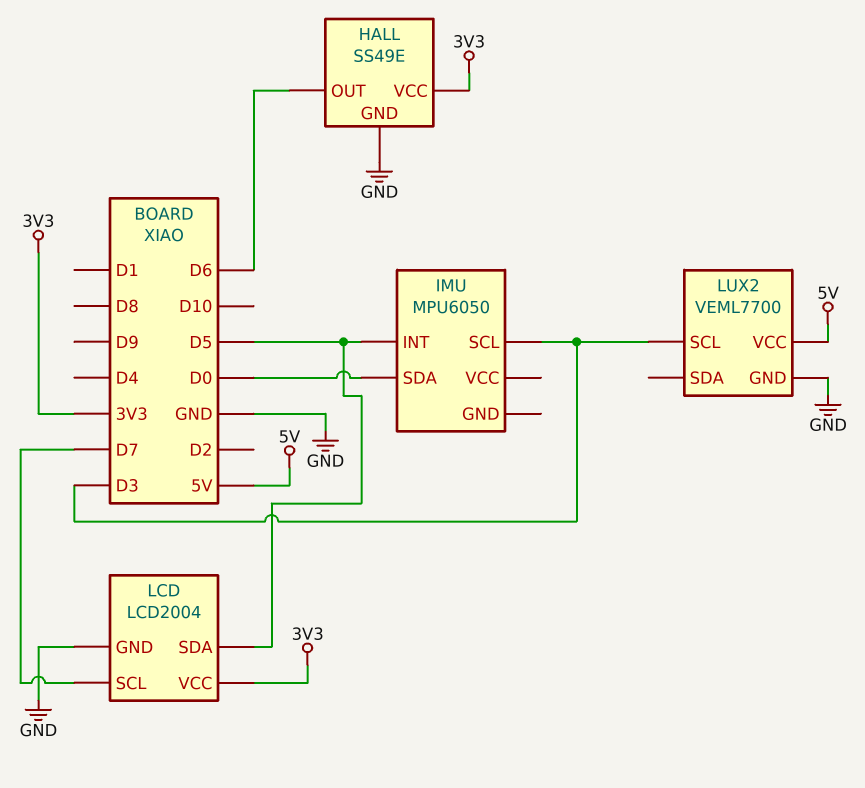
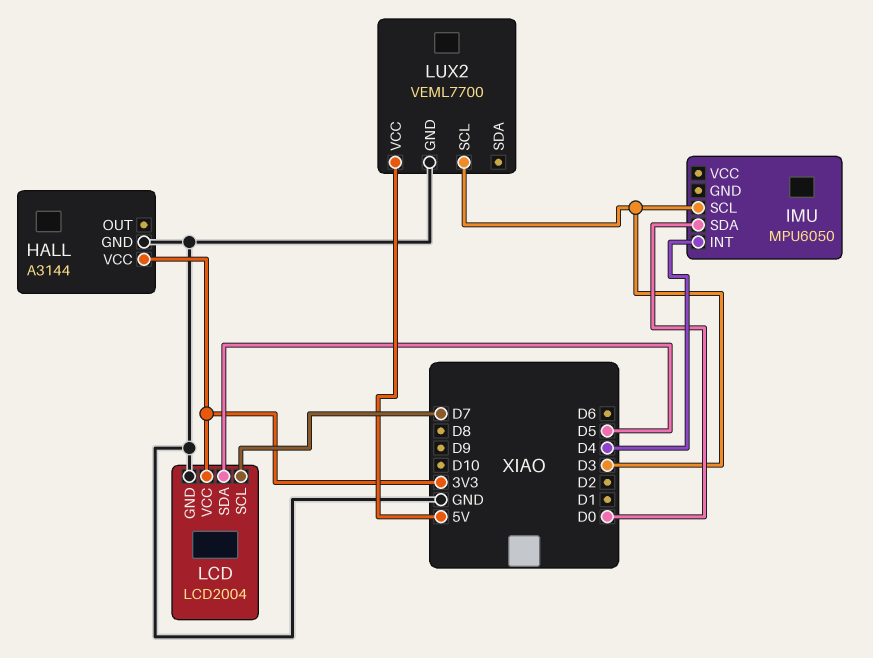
HALL: SS49E -> A3144
HALL pin OUT: D6 -> none
IMU pin INT: D5 -> D4

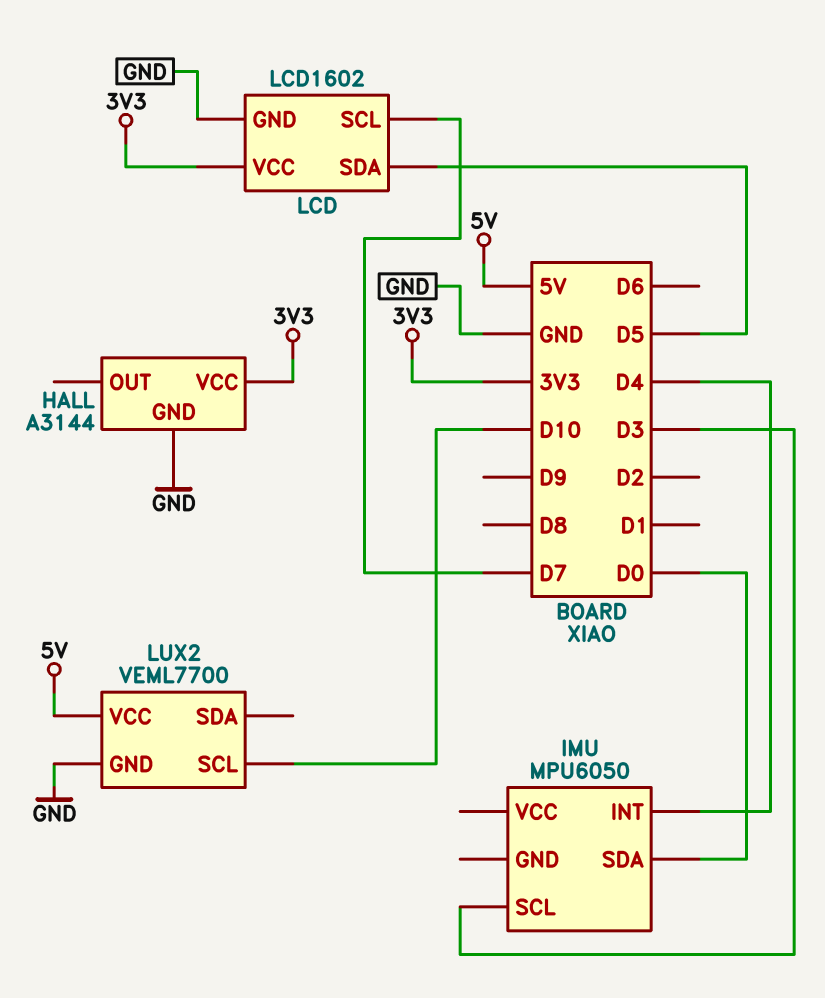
LCD: LCD2004 -> LCD1602
LUX2 pin SCL: D3 -> D10

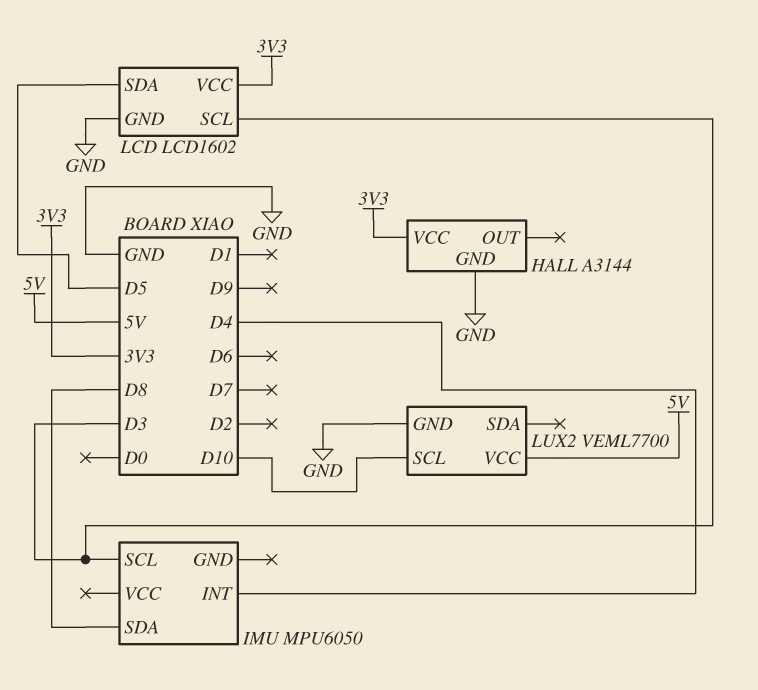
IMU pin SDA: D0 -> D8
LCD pin SCL: D7 -> D3

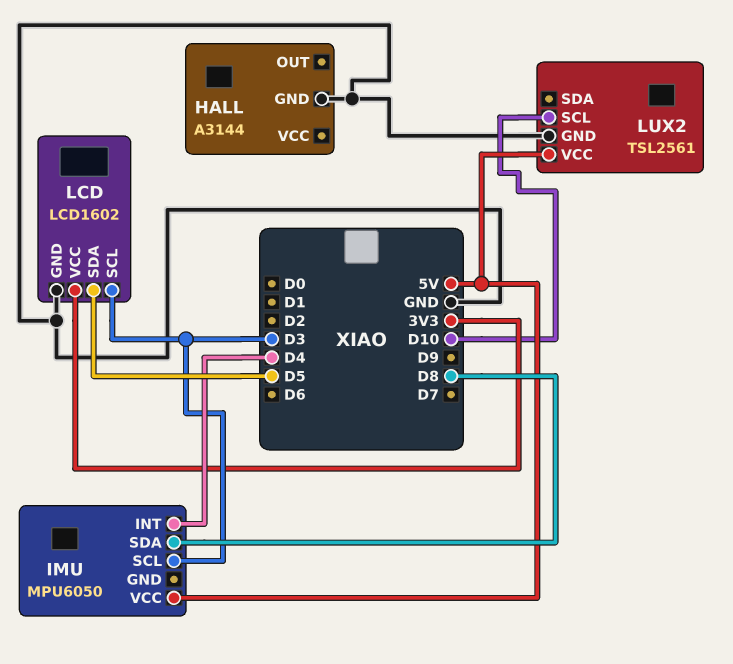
HALL pin VCC: 3V3 -> none
IMU pin VCC: none -> 5V
LUX2: VEML7700 -> TSL2561

